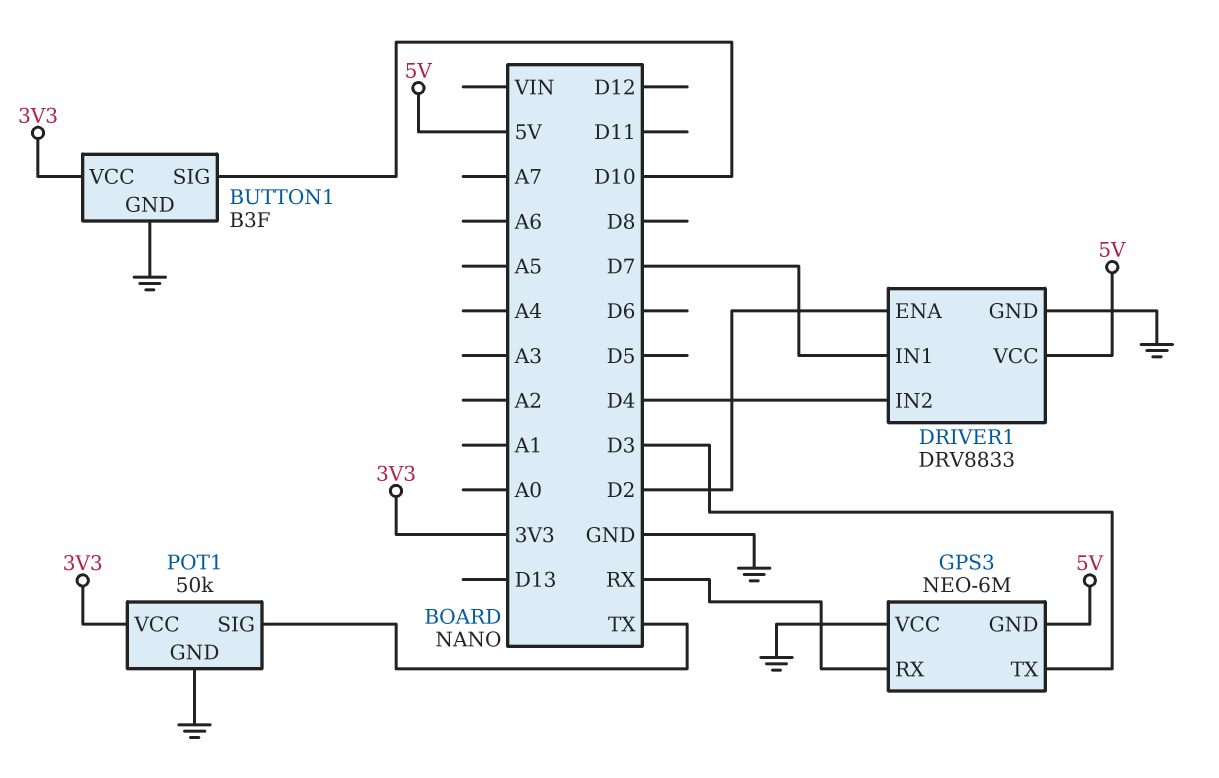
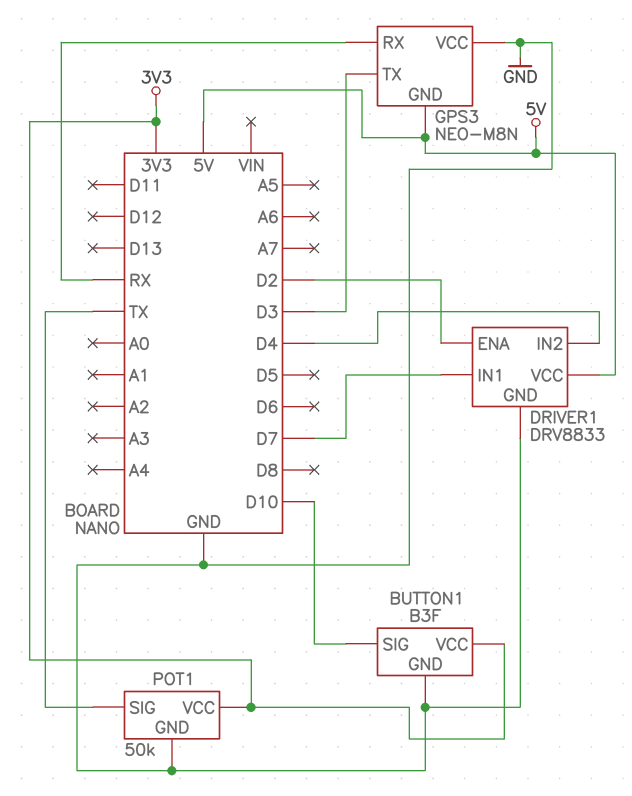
GPS3: NEO-6M -> NEO-M8N

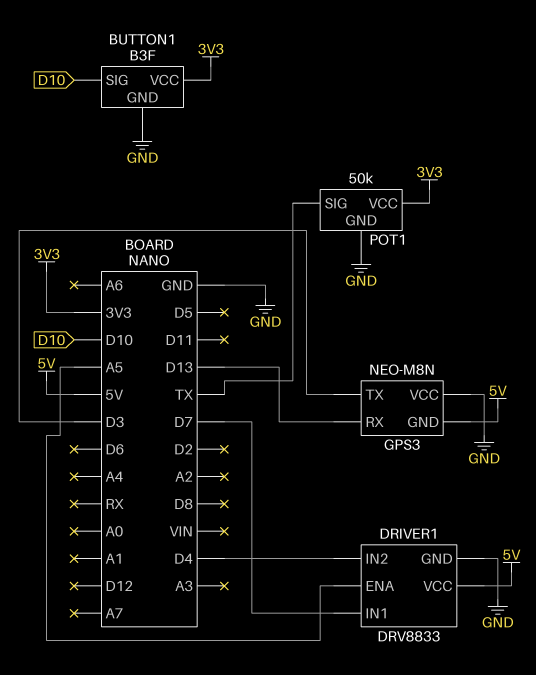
DRIVER1 pin ENA: D2 -> A5
GPS3 pin RX: RX -> D13

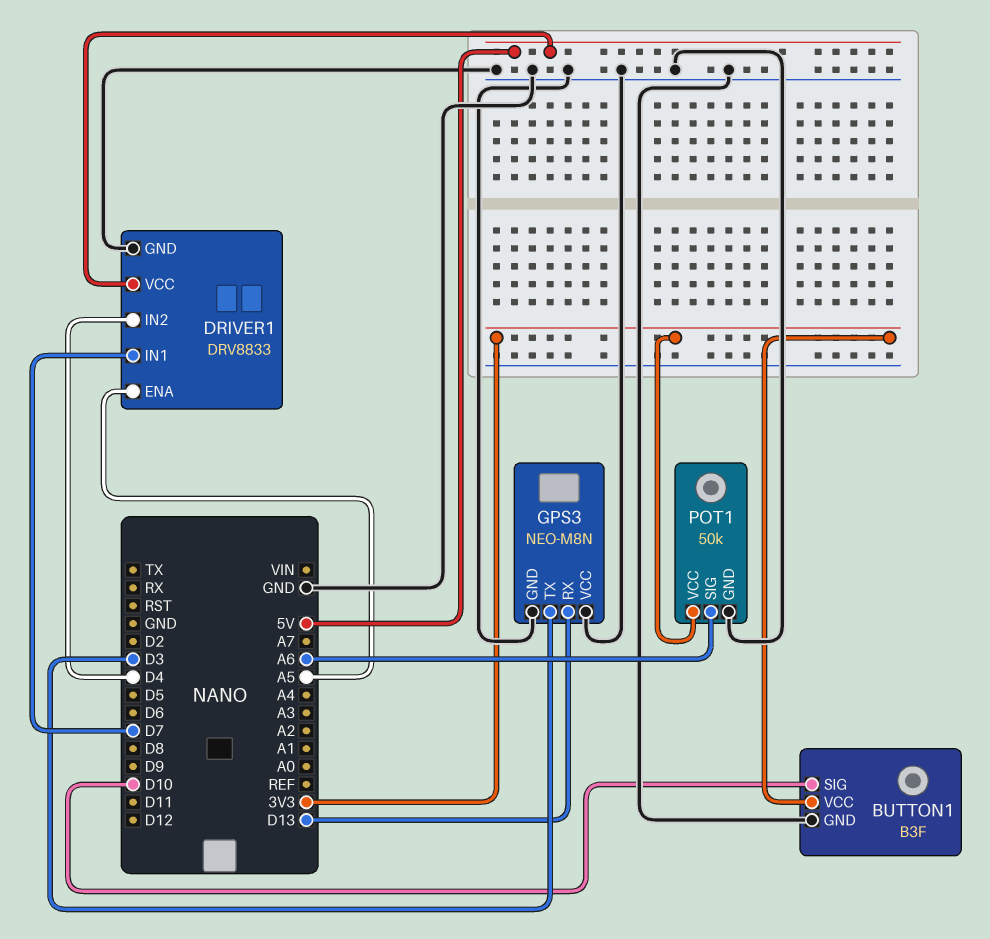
GPS3 pin GND: 5V -> GND
POT1 pin SIG: TX -> A6

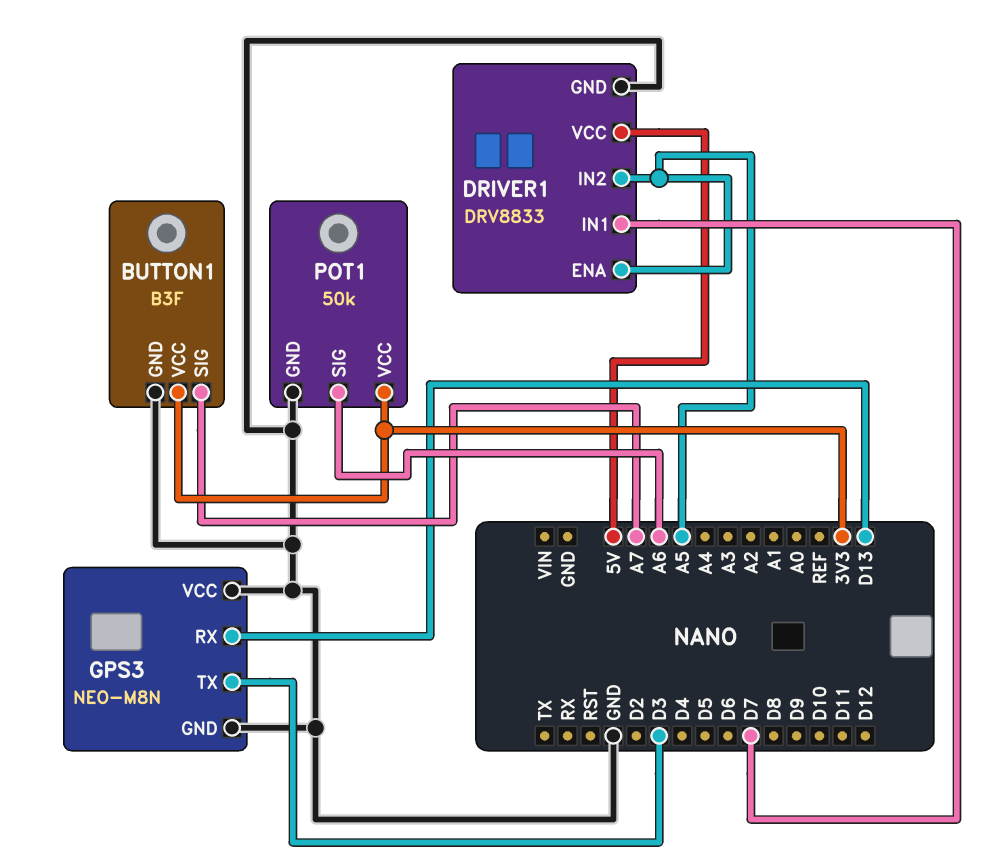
BUTTON1 pin SIG: D10 -> A7
DRIVER1 pin IN2: D4 -> A5

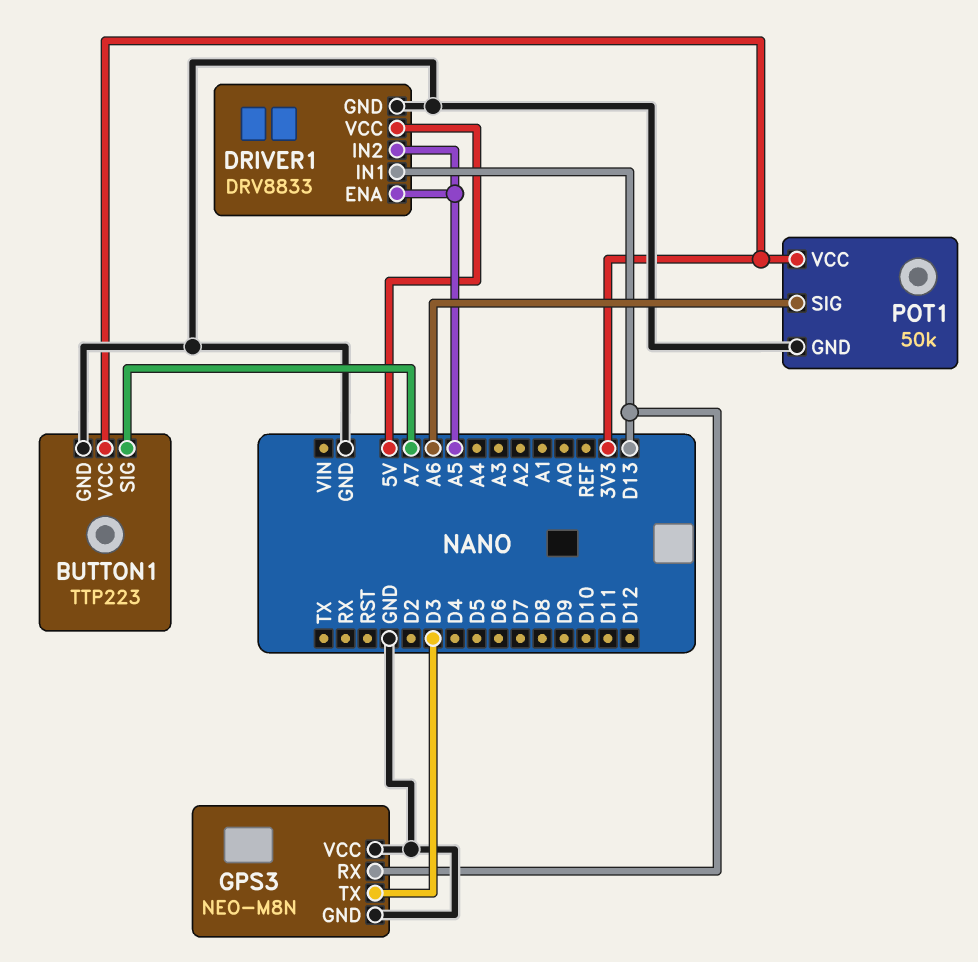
BUTTON1: B3F -> TTP223
DRIVER1 pin IN1: D7 -> D13

